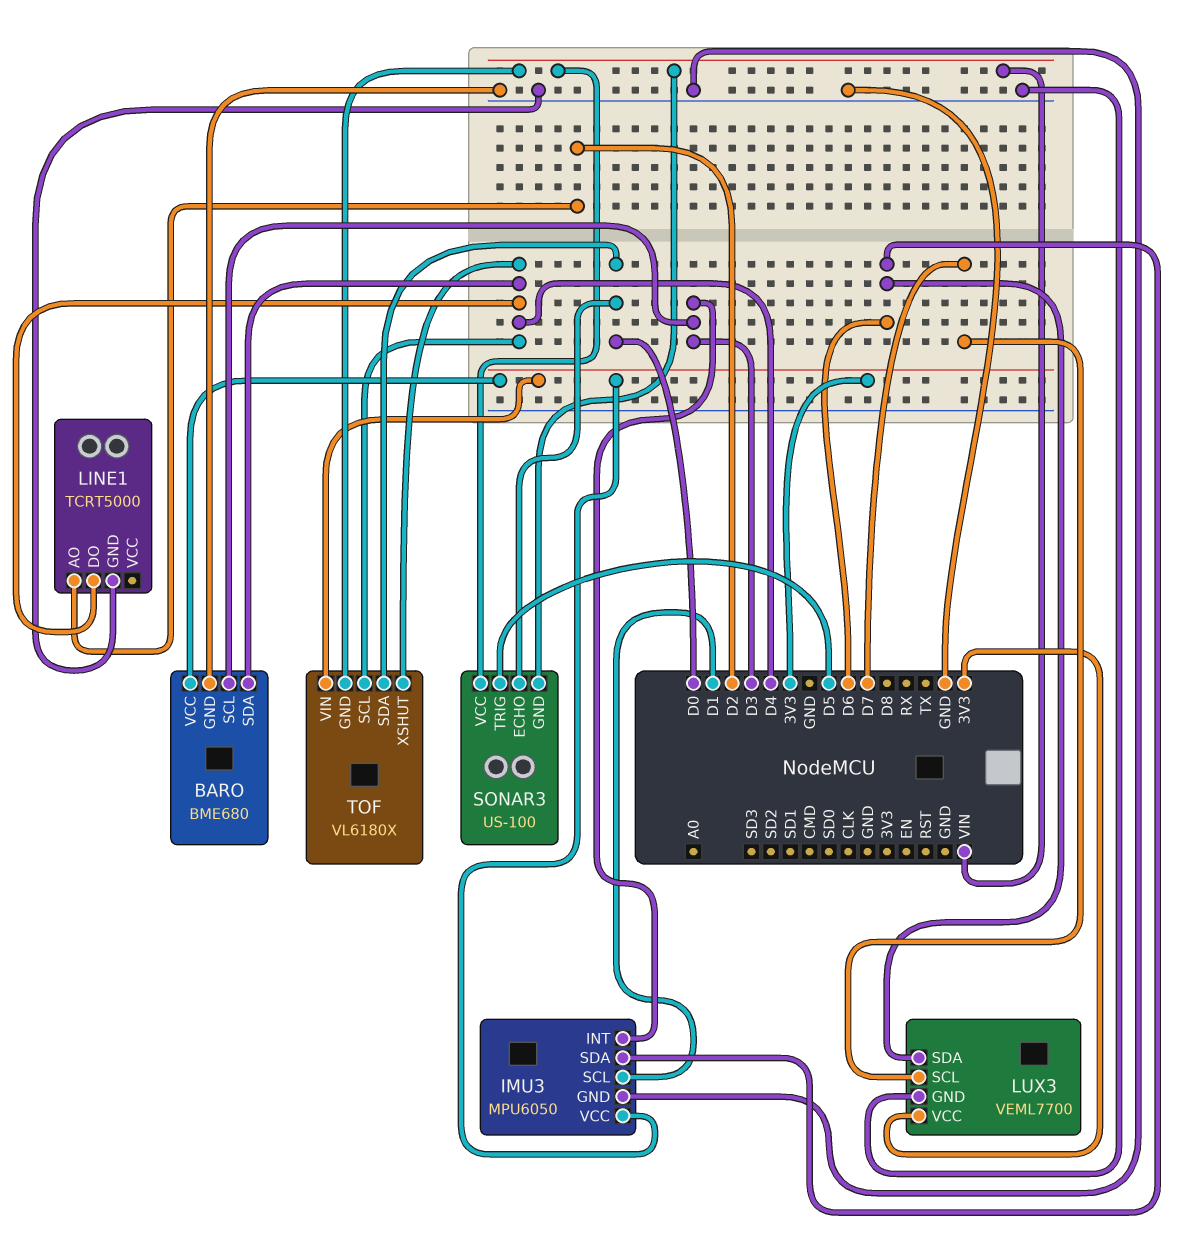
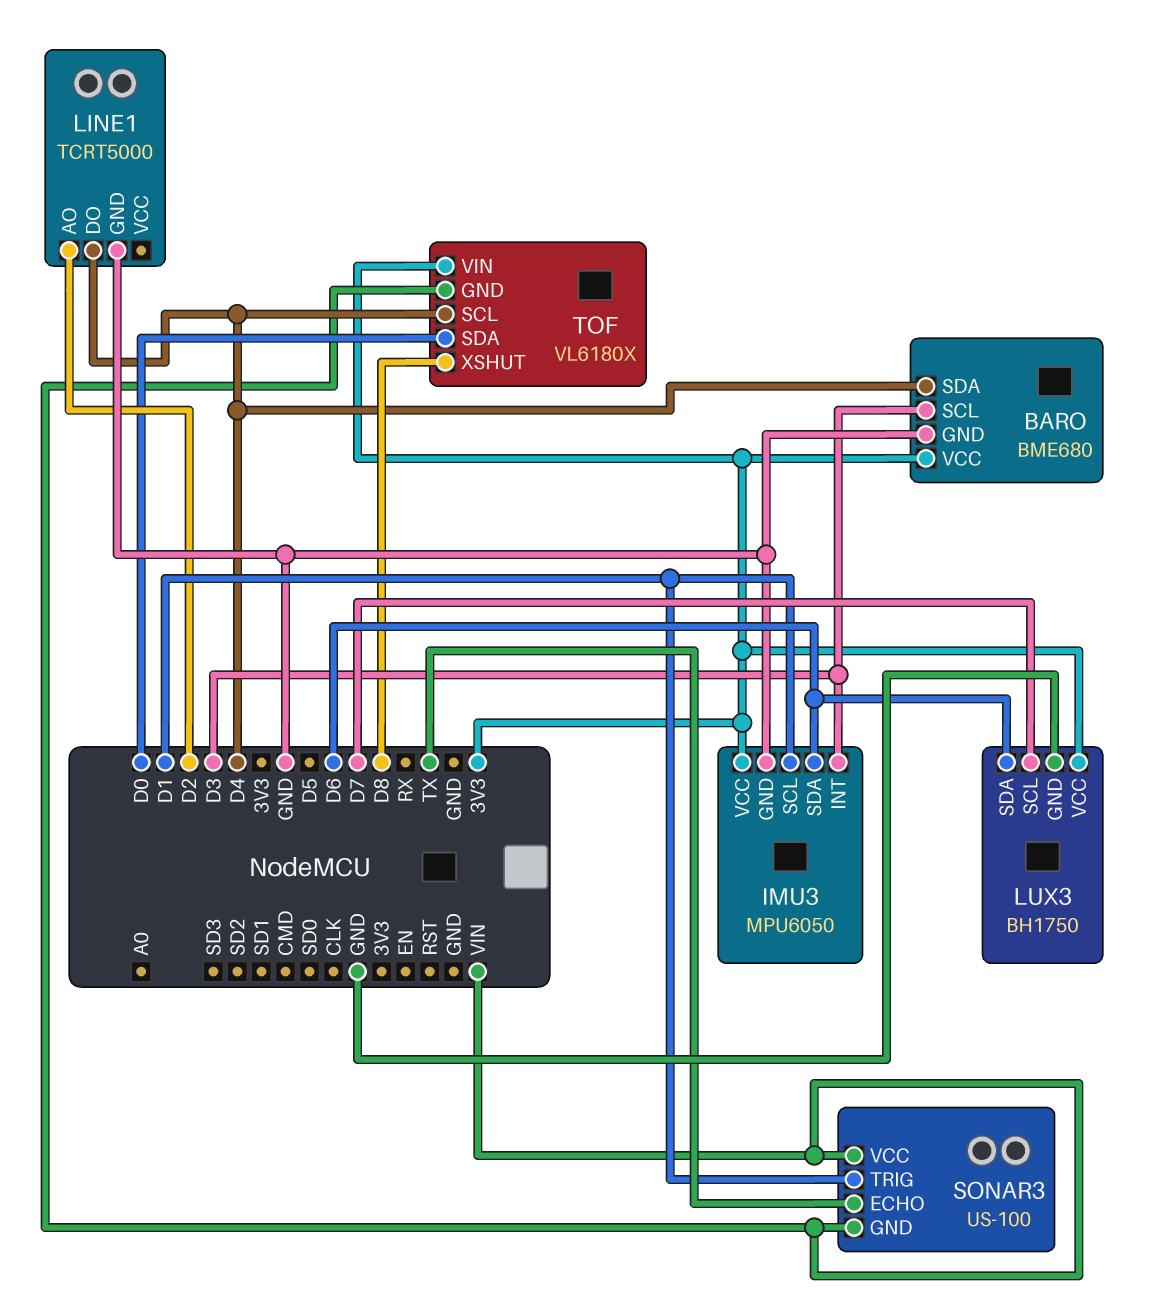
LUX3: VEML7700 -> BH1750
SONAR3 pin ECHO: D0 -> TX
SONAR3 pin TRIG: D5 -> D1
TOF pin XSHUT: D4 -> D8

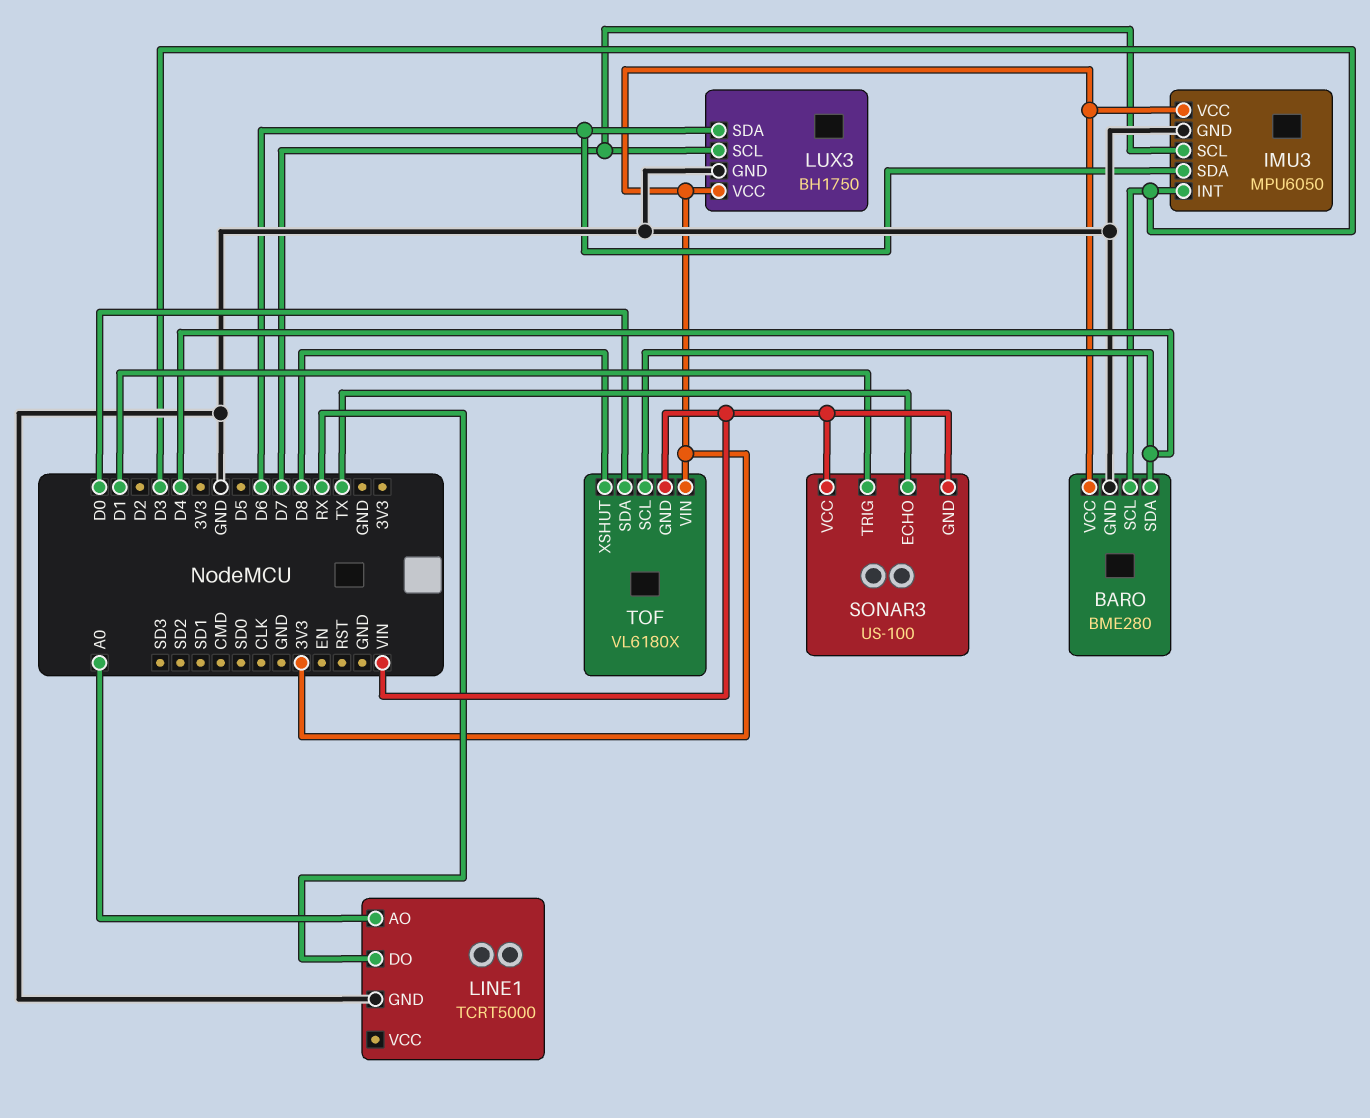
BARO: BME680 -> BME280
IMU3 pin SCL: D1 -> D7
LINE1 pin AO: D2 -> A0
LINE1 pin DO: D4 -> RX

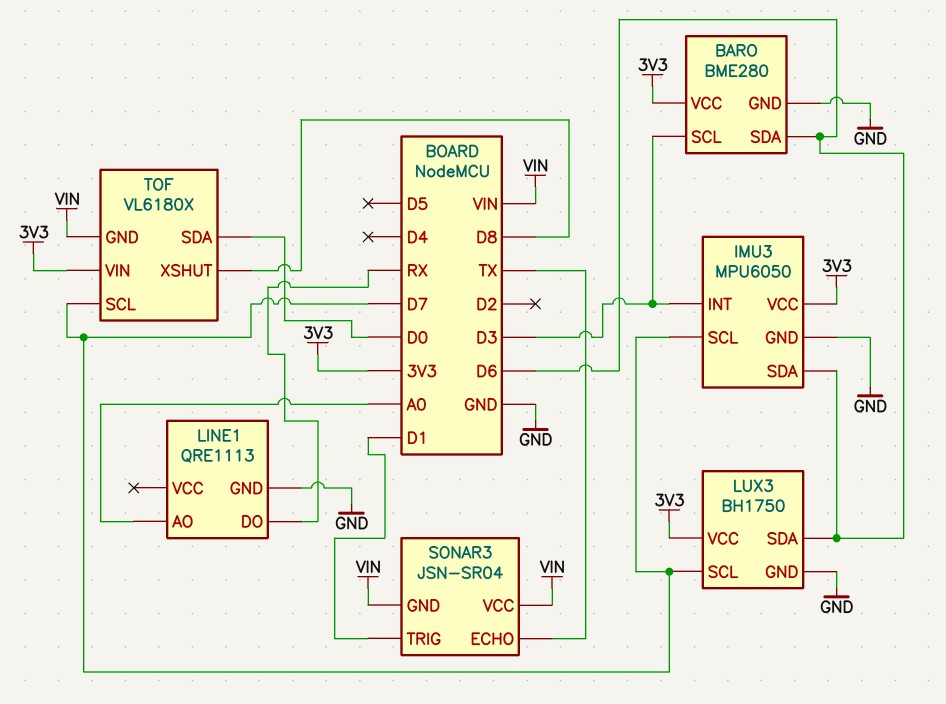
BARO pin SDA: D4 -> D6
LINE1: TCRT5000 -> QRE1113
SONAR3: US-100 -> JSN-SR04
TOF pin SCL: D4 -> D7

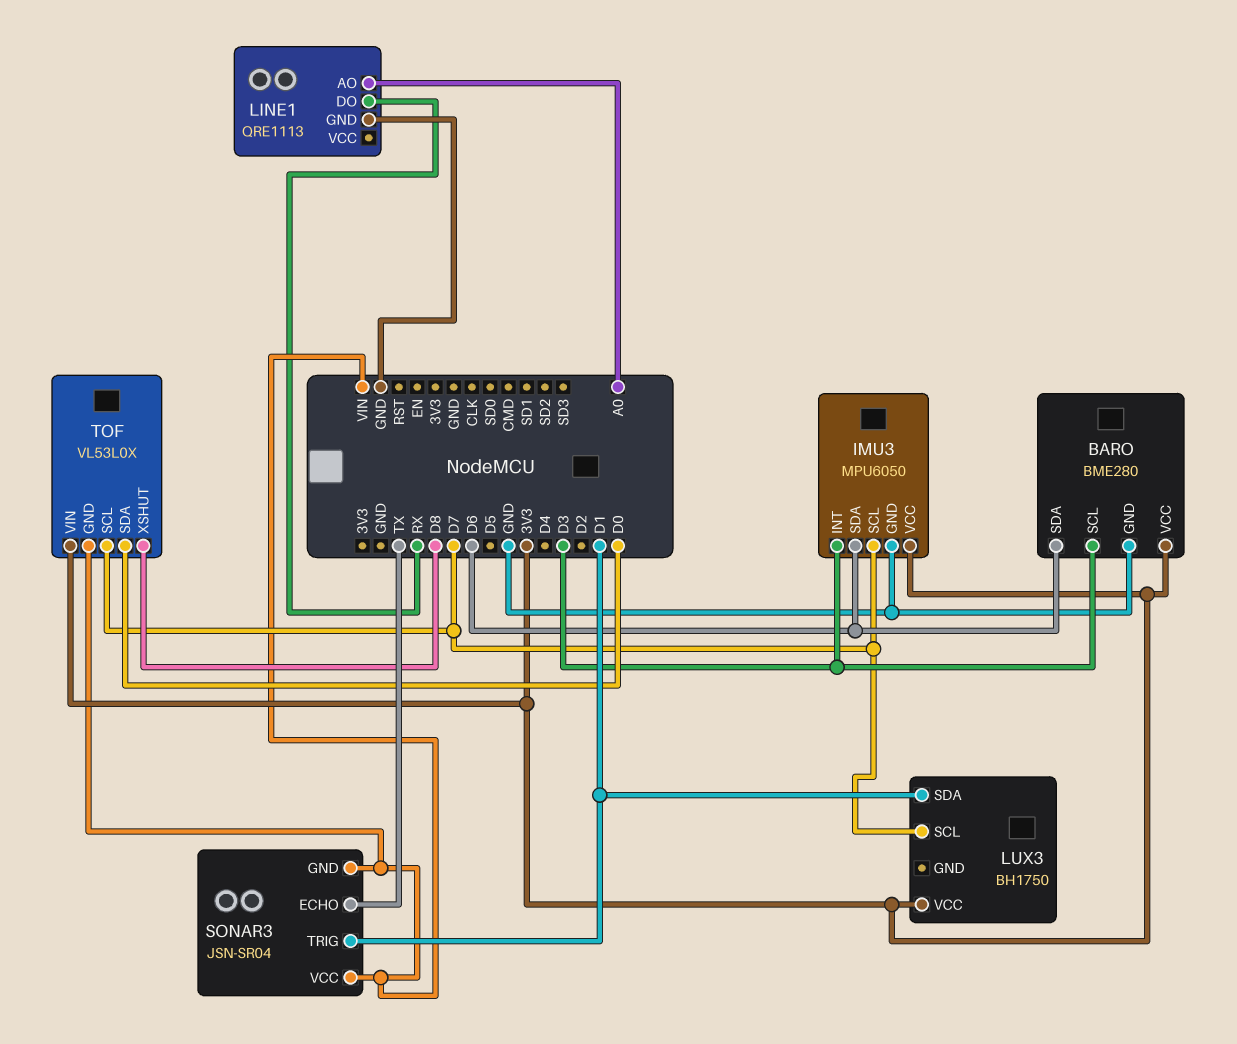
LUX3 pin GND: GND -> none
LUX3 pin SDA: D6 -> D1
TOF: VL6180X -> VL53L0X

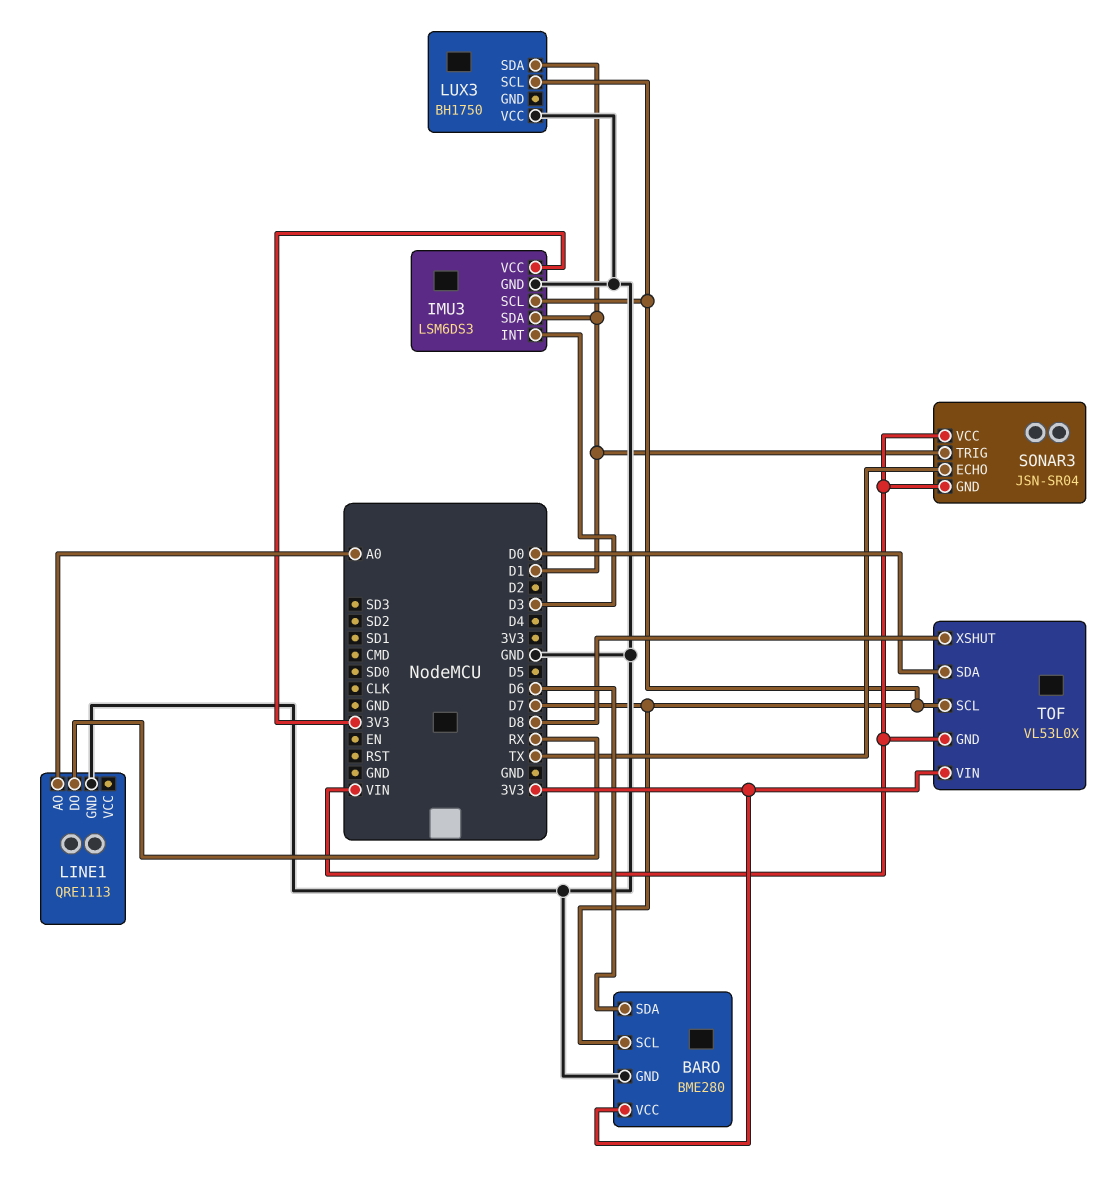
BARO pin SCL: D3 -> D7
IMU3: MPU6050 -> LSM6DS3
IMU3 pin SDA: D6 -> D1
LUX3 pin VCC: 3V3 -> GND

